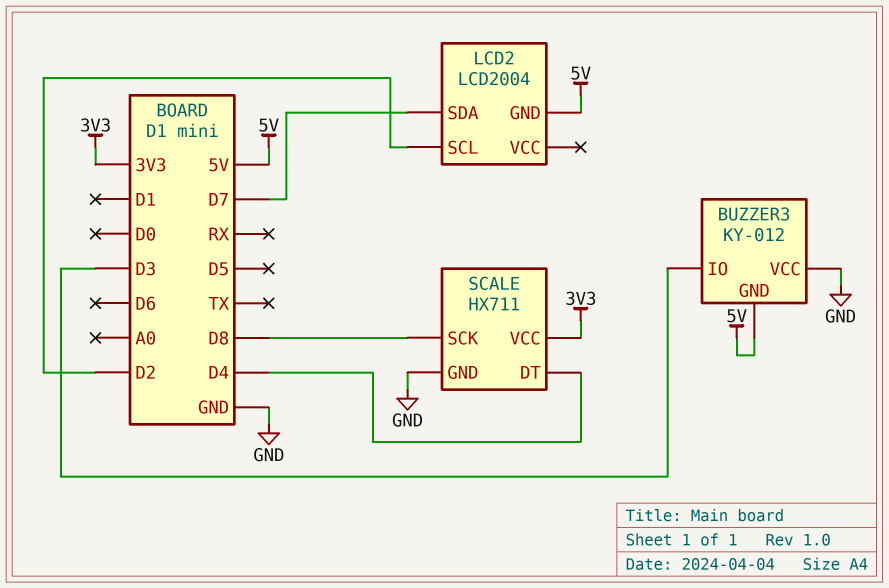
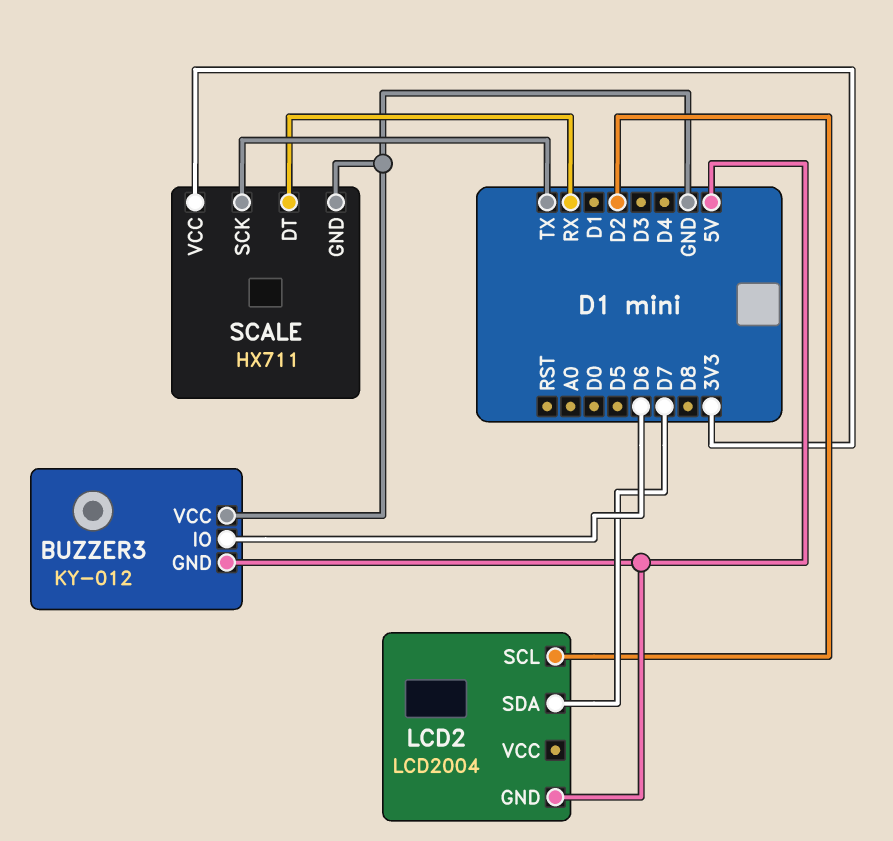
BUZZER3 pin IO: D3 -> D6
SCALE pin DT: D4 -> RX
SCALE pin SCK: D8 -> TX

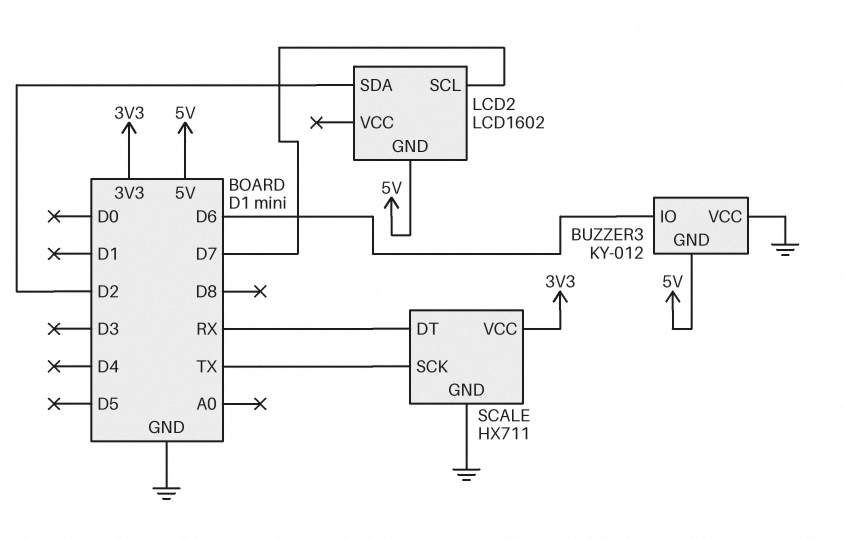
LCD2: LCD2004 -> LCD1602
LCD2 pin SCL: D2 -> D7
LCD2 pin SDA: D7 -> D2

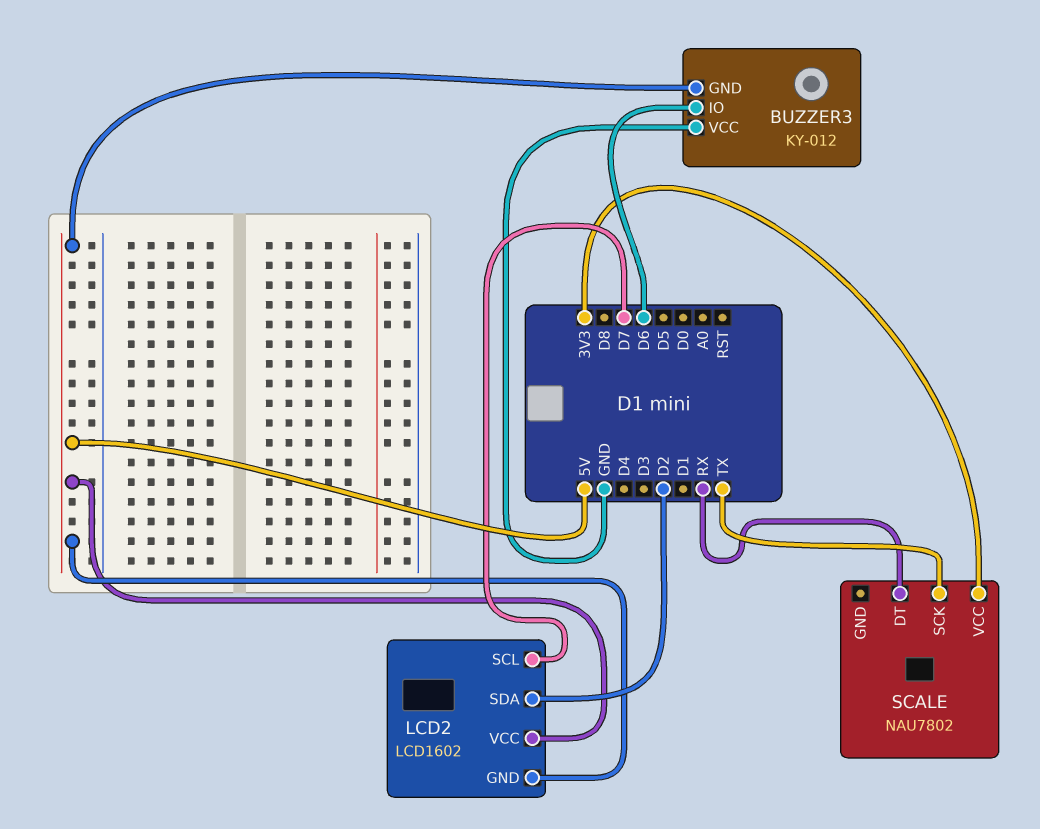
LCD2 pin VCC: none -> 5V
SCALE: HX711 -> NAU7802
SCALE pin GND: GND -> none

